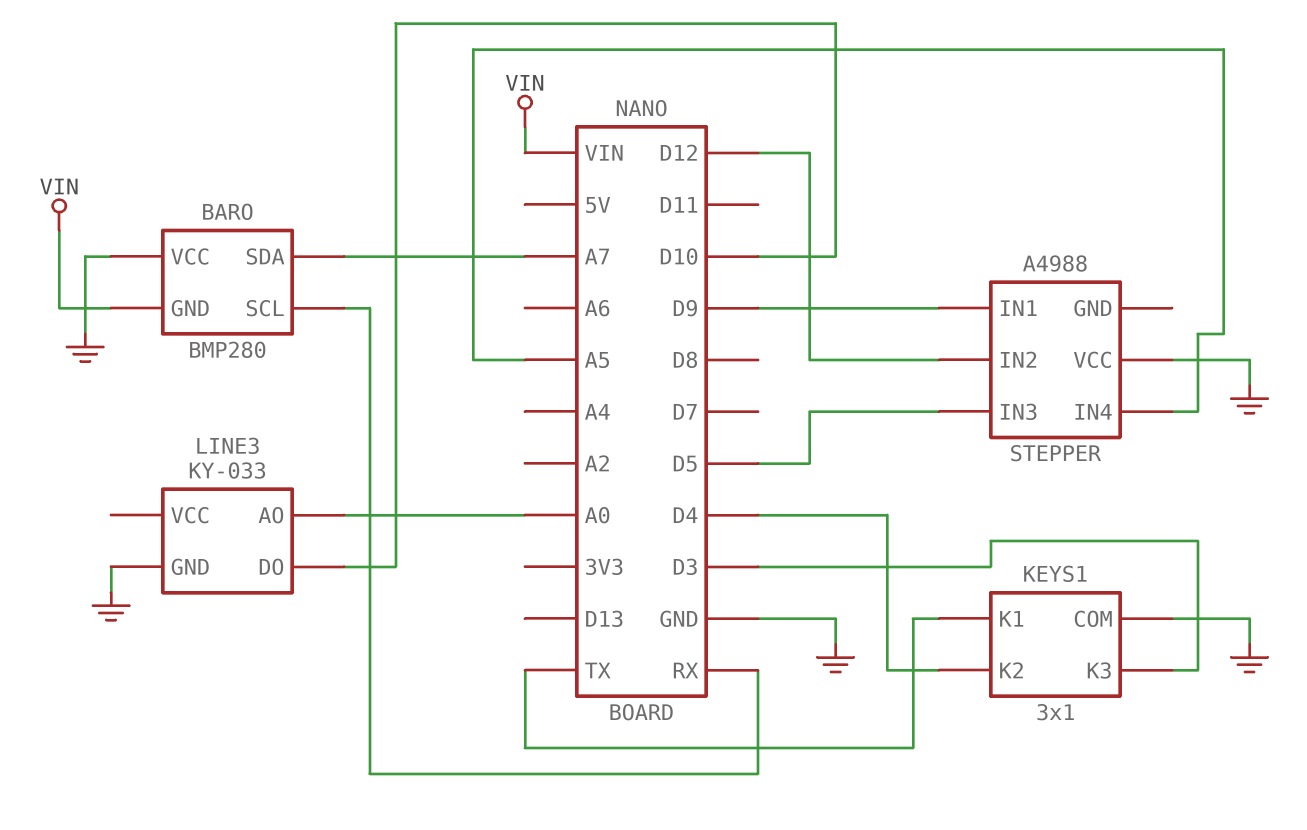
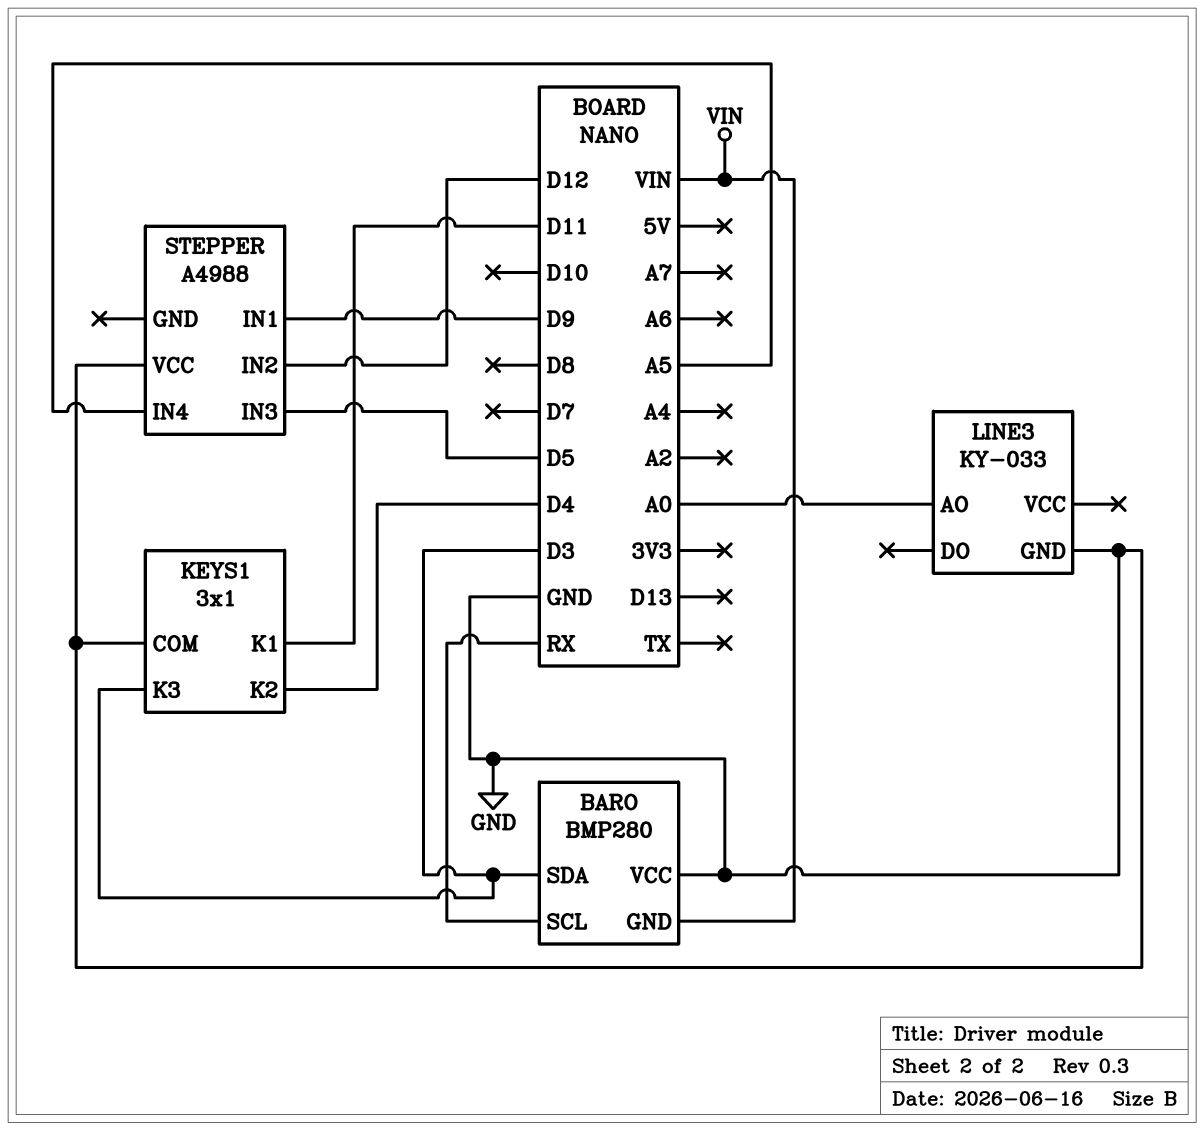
BARO pin SDA: A7 -> D3
KEYS1 pin K1: TX -> D11
LINE3 pin DO: D10 -> none

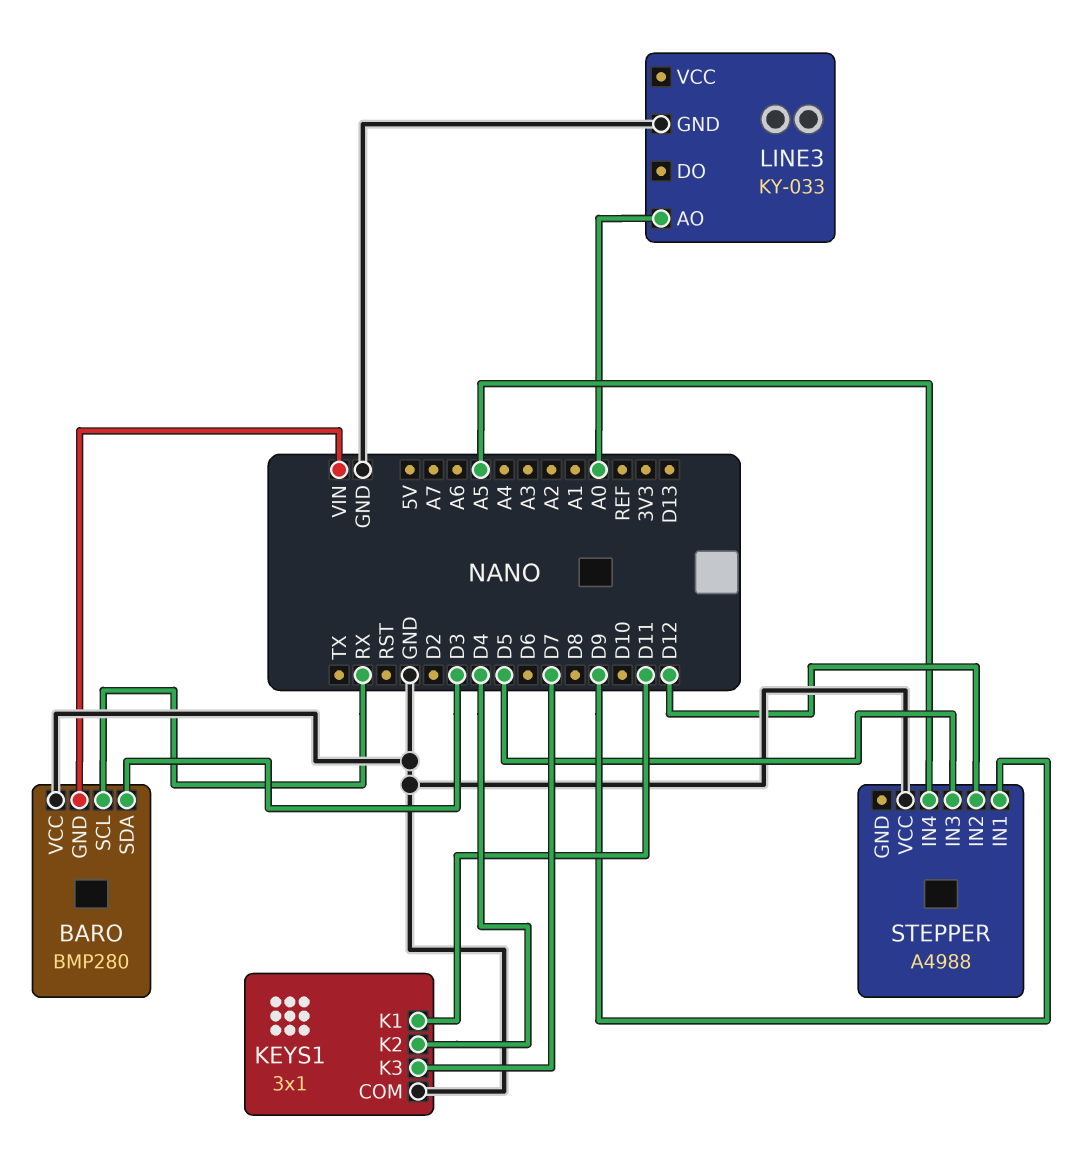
KEYS1 pin K3: D3 -> D7

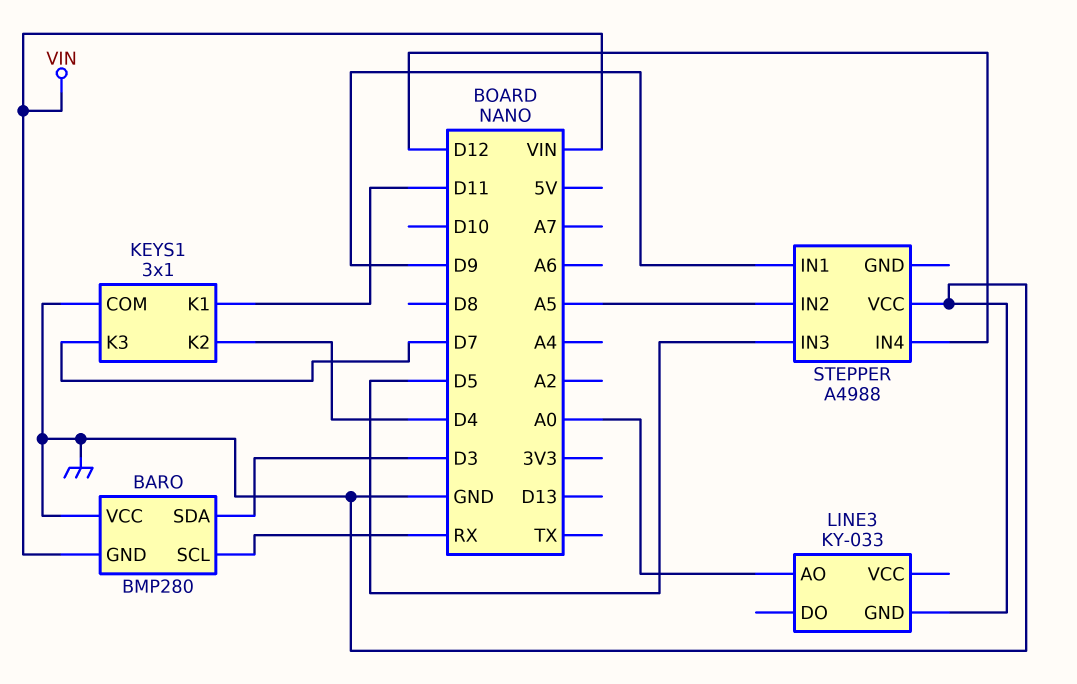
STEPPER pin IN2: D12 -> A5
STEPPER pin IN4: A5 -> D12

